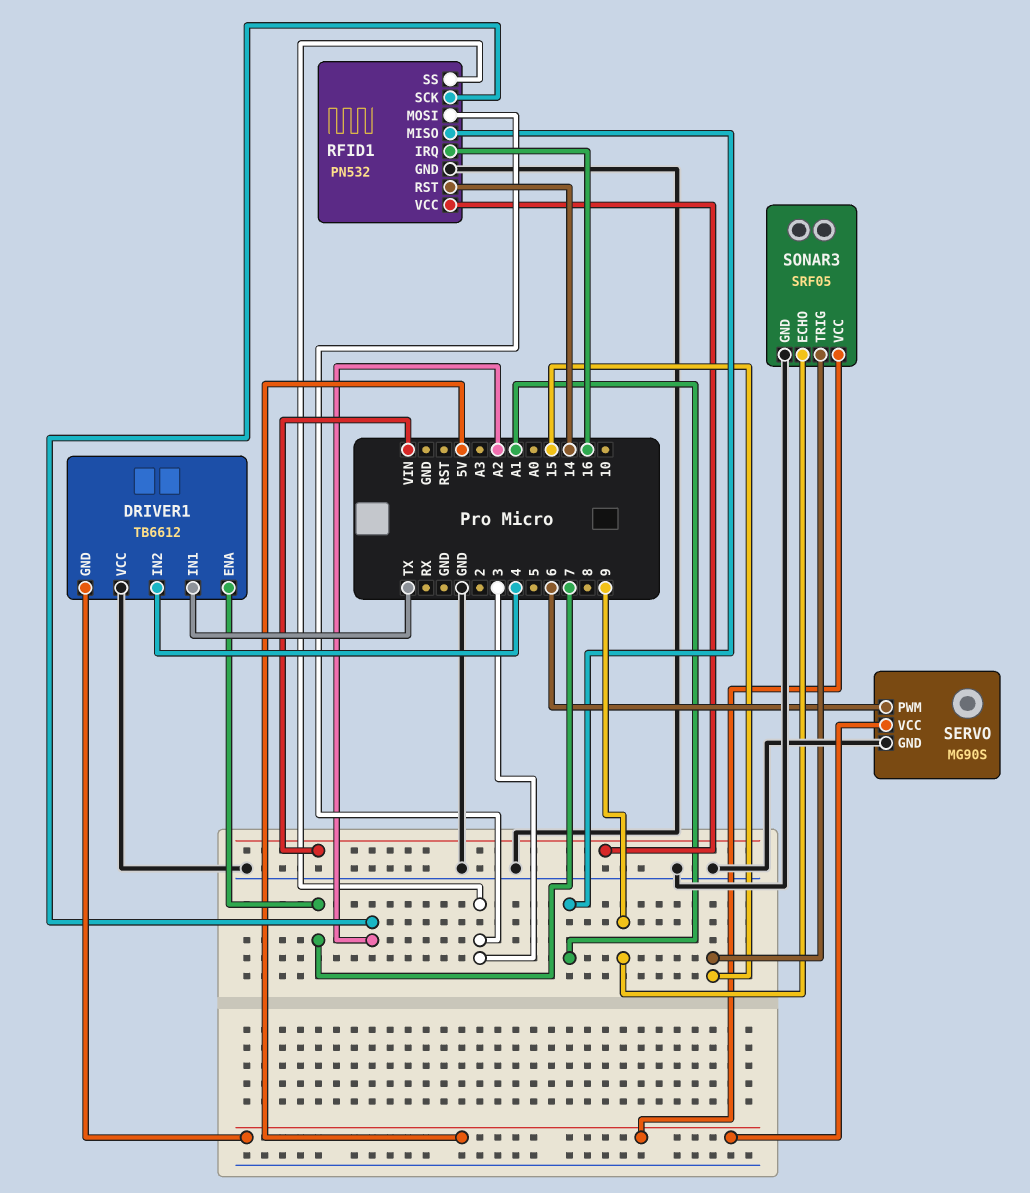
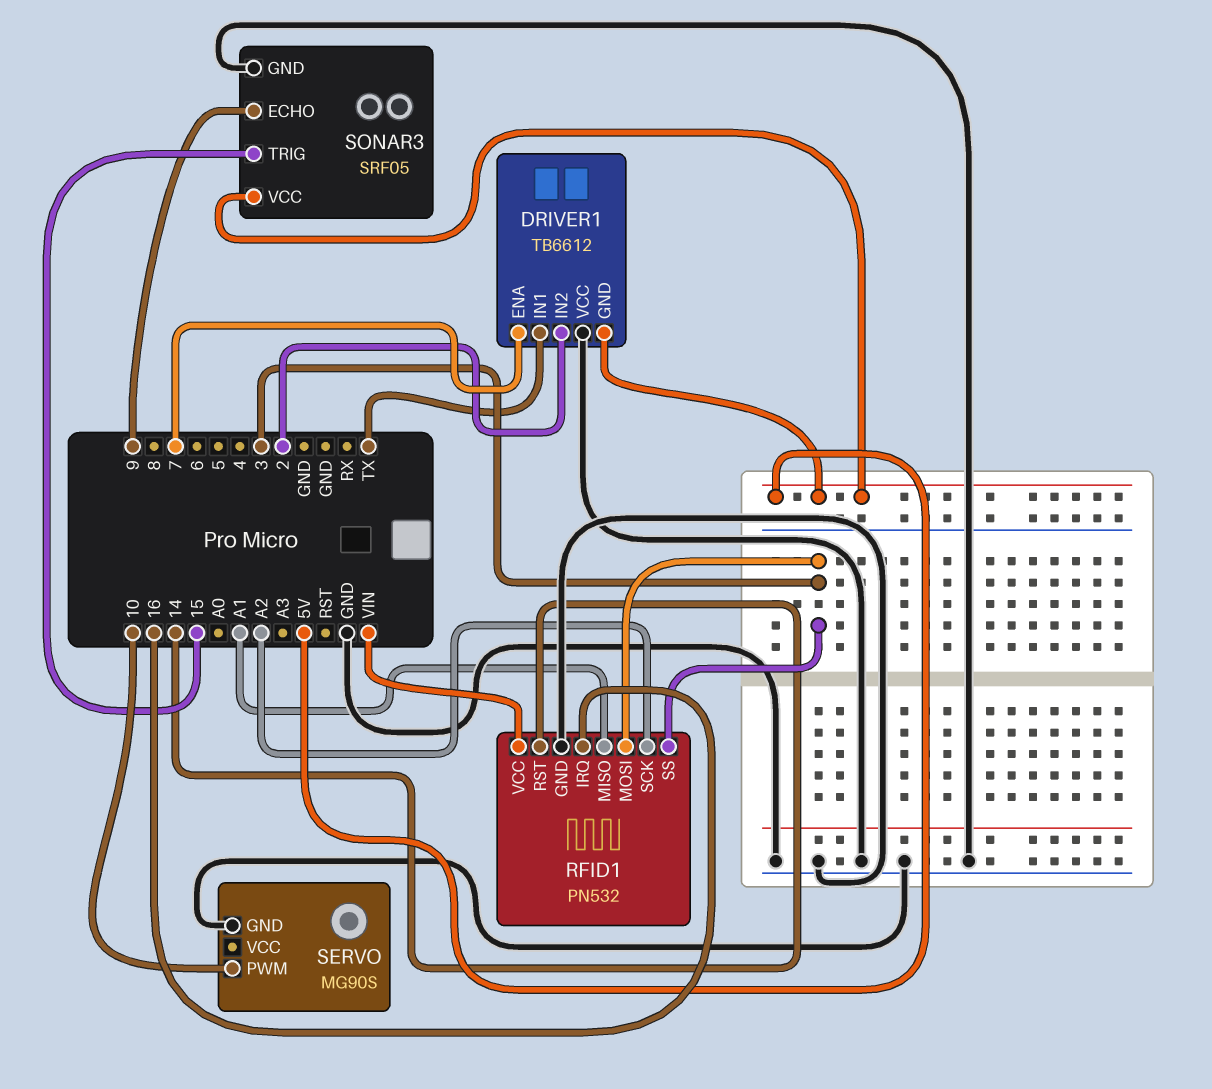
DRIVER1 pin IN2: 4 -> 2
SERVO pin PWM: 6 -> 10
SERVO pin VCC: 5V -> none

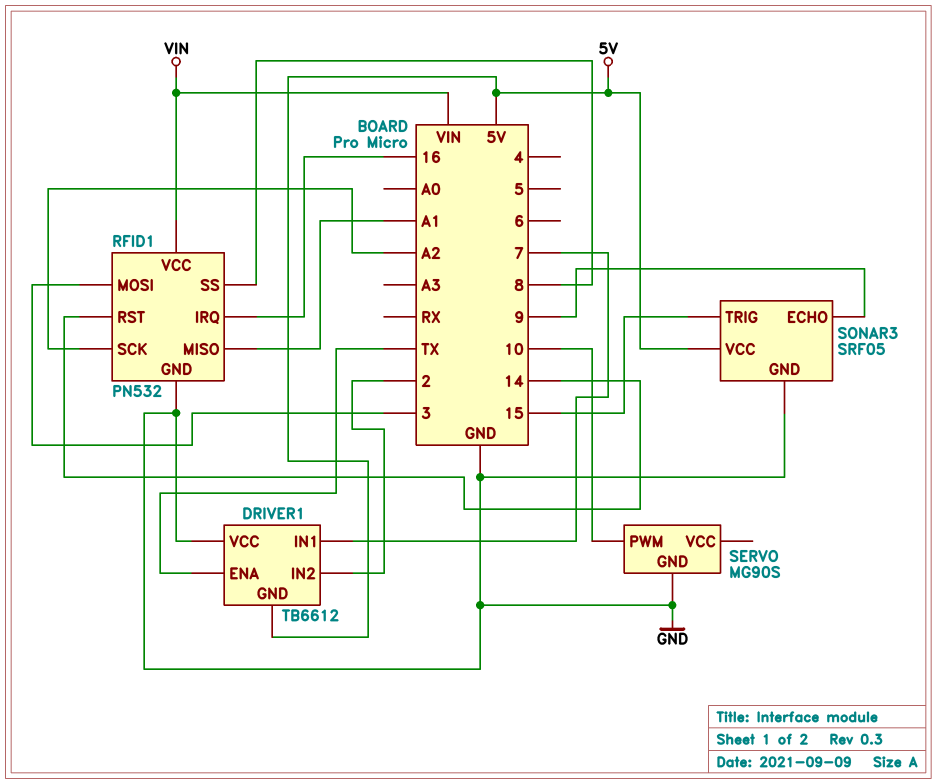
DRIVER1 pin ENA: 7 -> TX
DRIVER1 pin IN1: TX -> 7
RFID1 pin SS: 3 -> 8

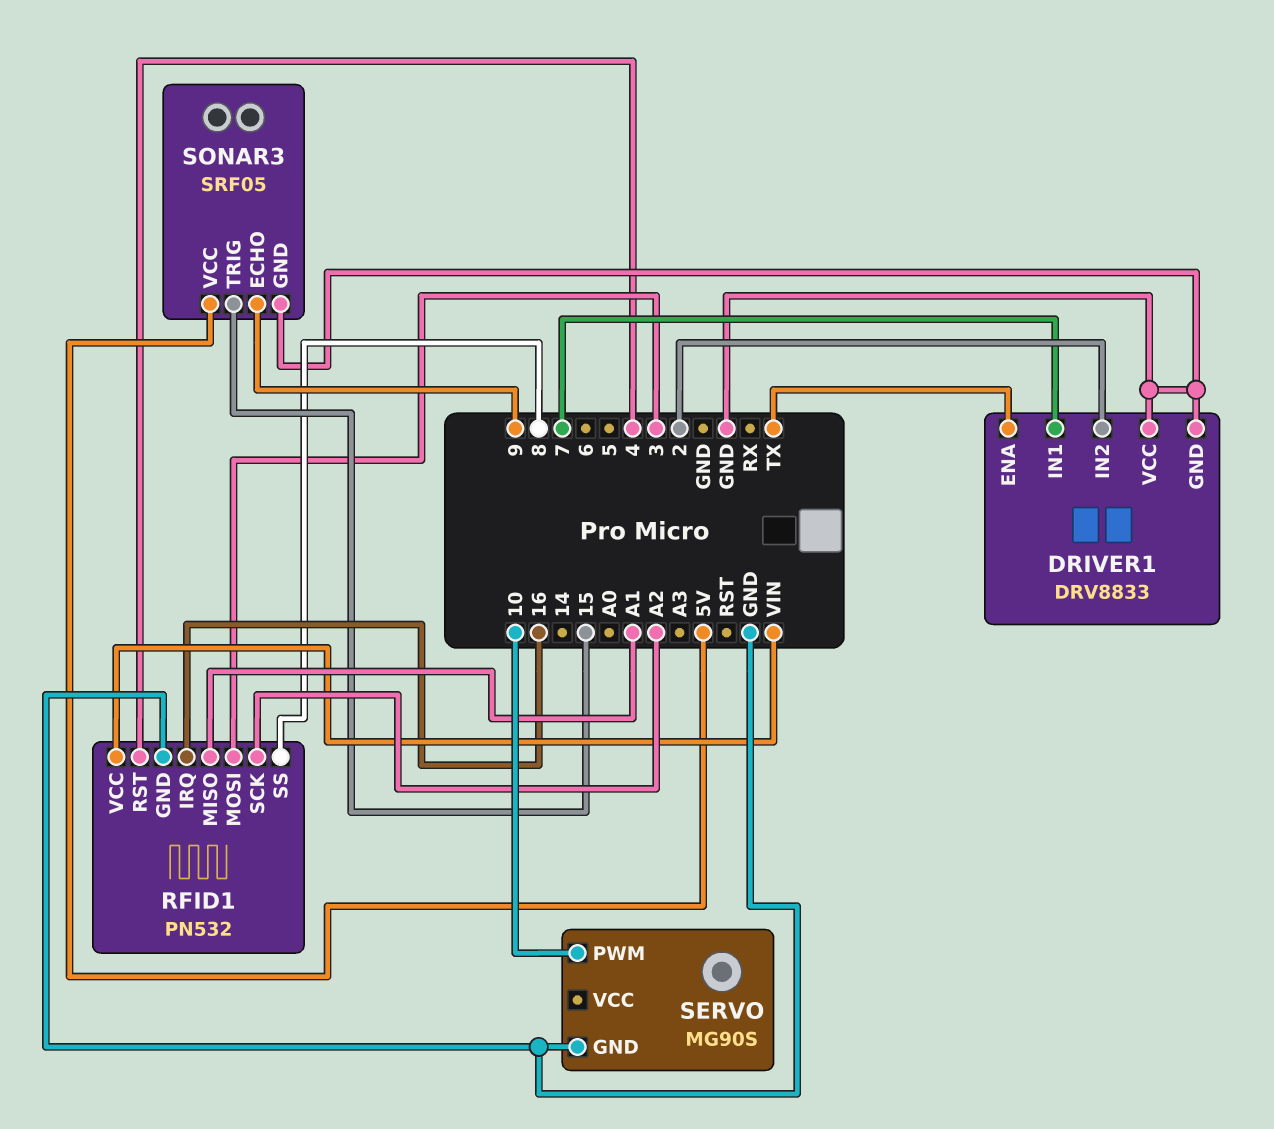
DRIVER1: TB6612 -> DRV8833
DRIVER1 pin GND: 5V -> GND
RFID1 pin RST: 14 -> 4

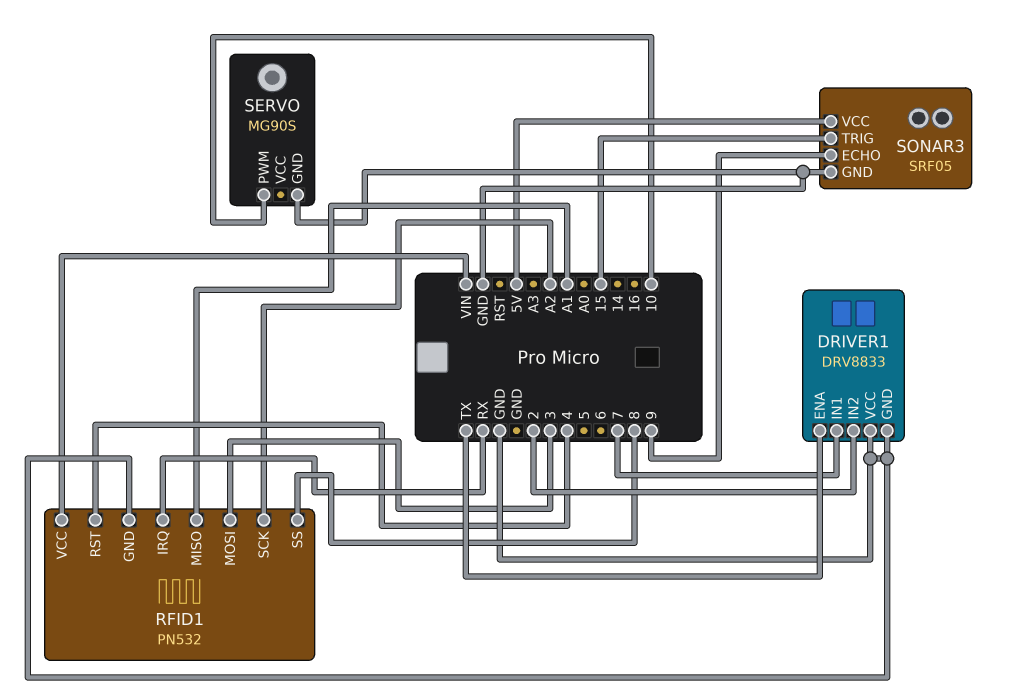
RFID1 pin IRQ: 16 -> RX

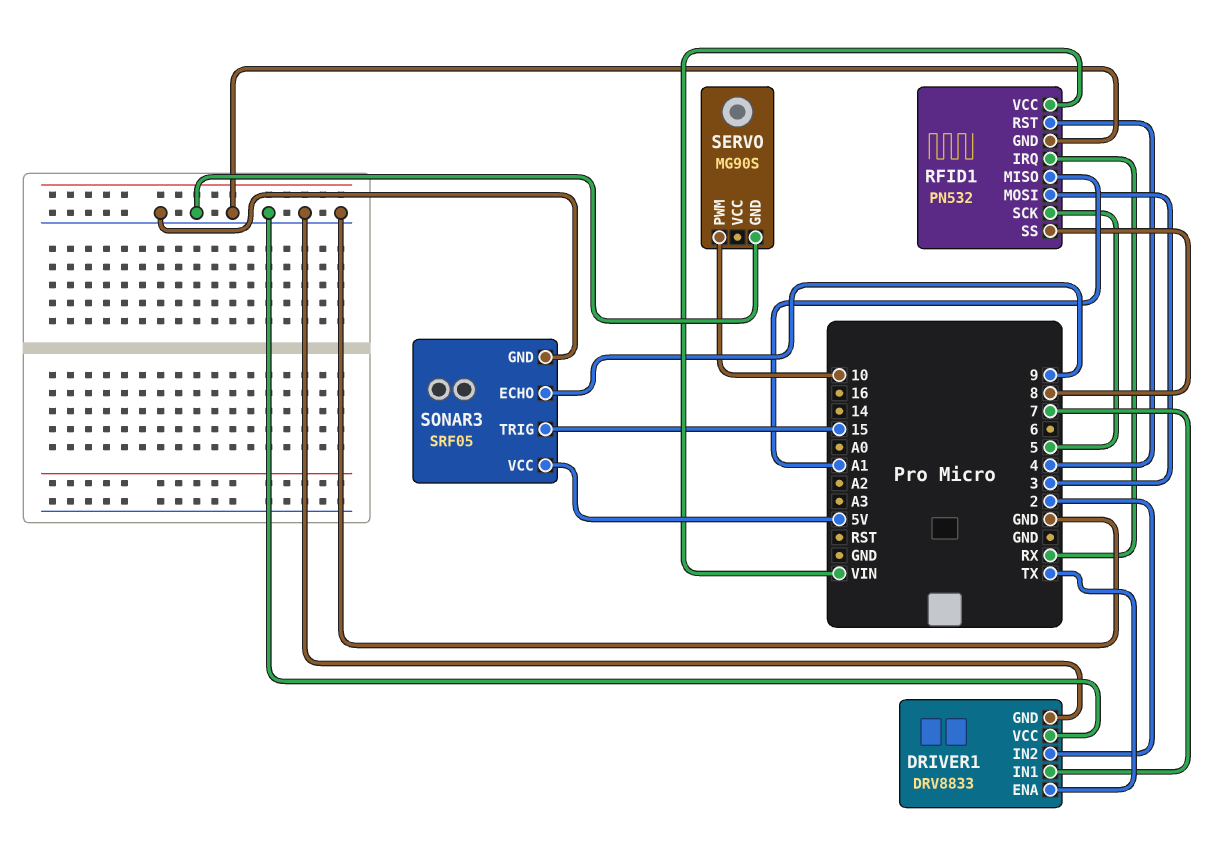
RFID1 pin SCK: A2 -> 5

